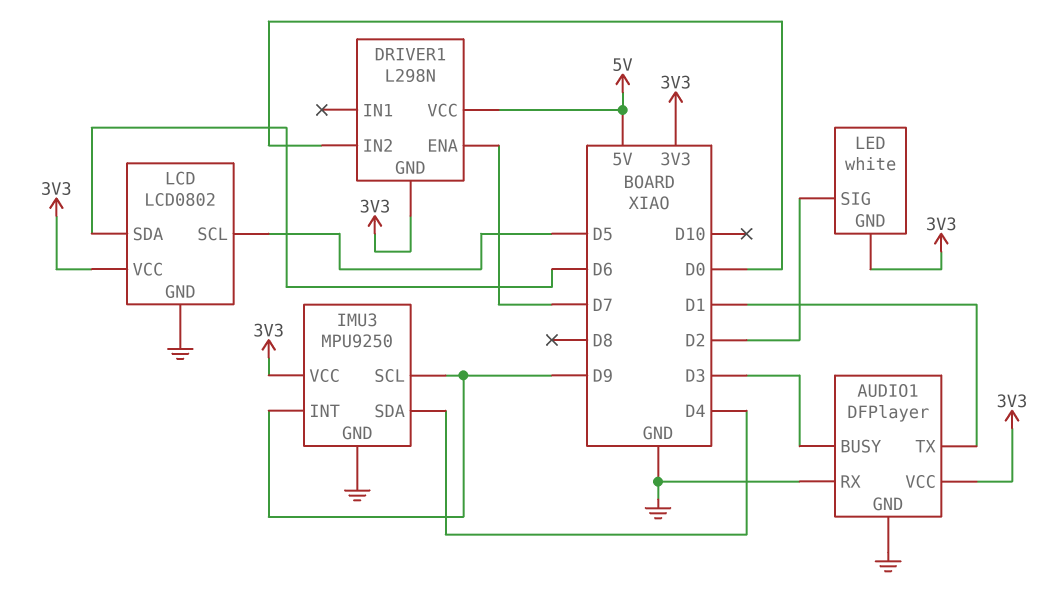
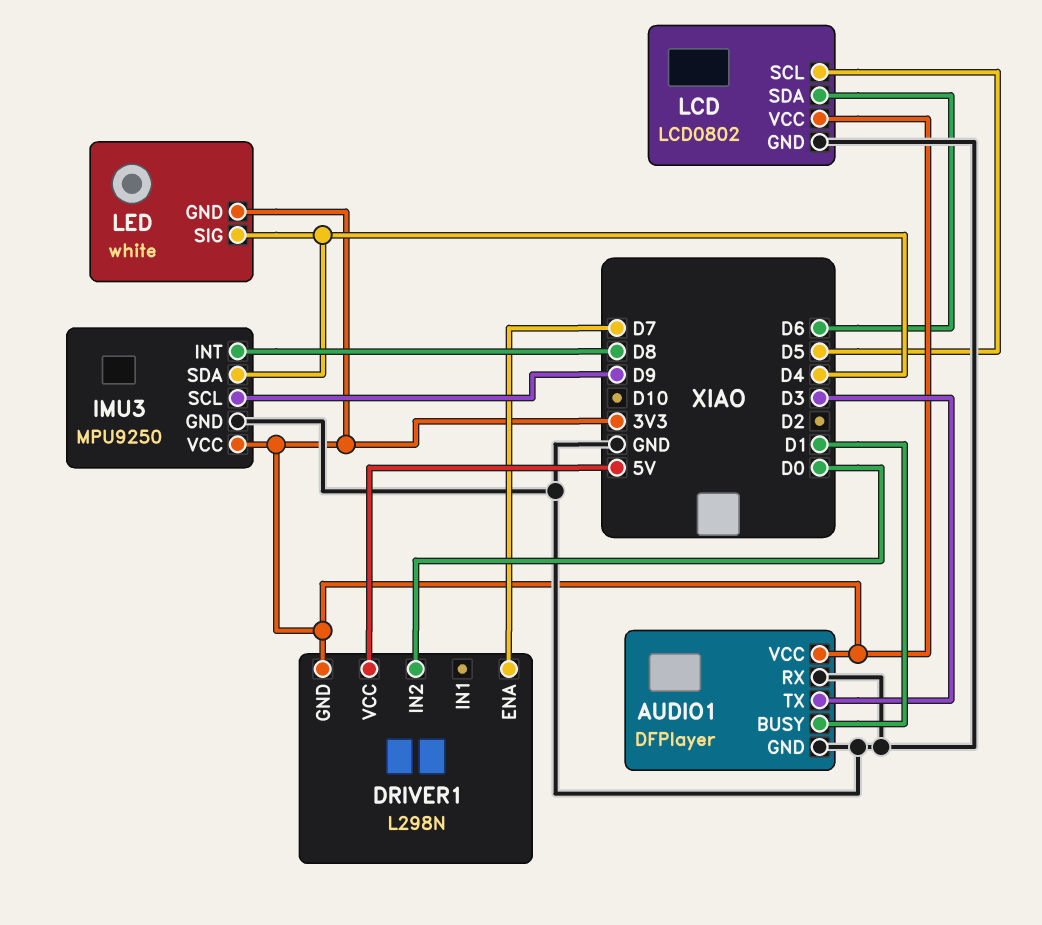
AUDIO1 pin BUSY: D3 -> D1
AUDIO1 pin TX: D1 -> D3
IMU3 pin INT: D9 -> D8
LED pin SIG: D2 -> D4

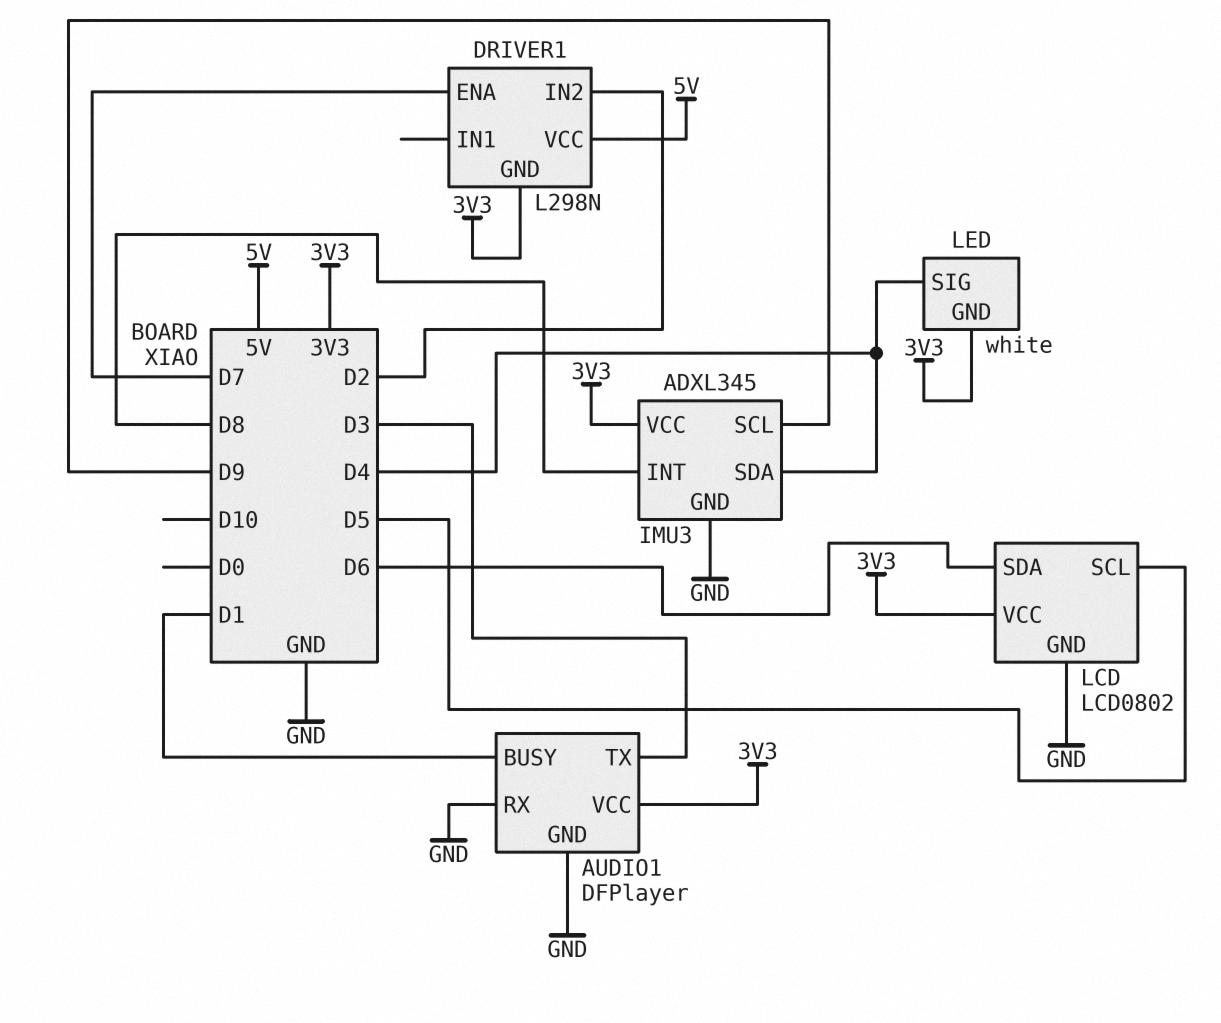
DRIVER1 pin IN2: D0 -> D2
IMU3: MPU9250 -> ADXL345

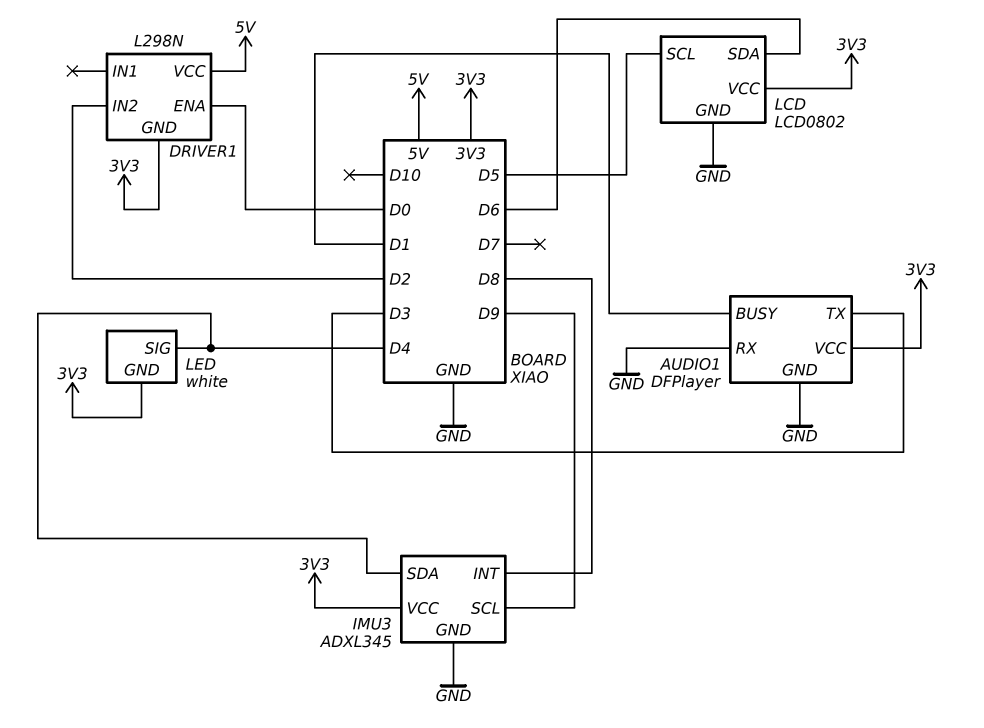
DRIVER1 pin ENA: D7 -> D0

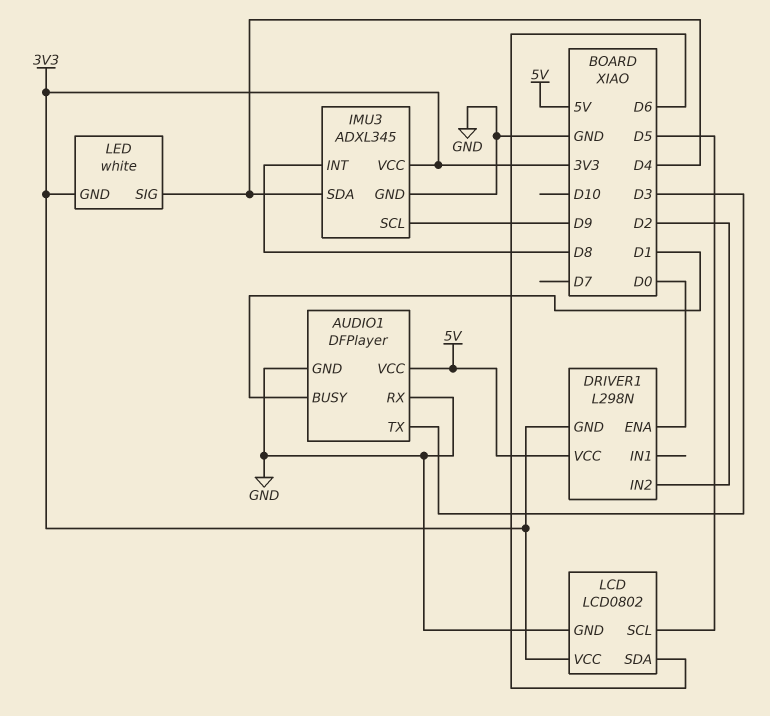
AUDIO1 pin VCC: 3V3 -> 5V

